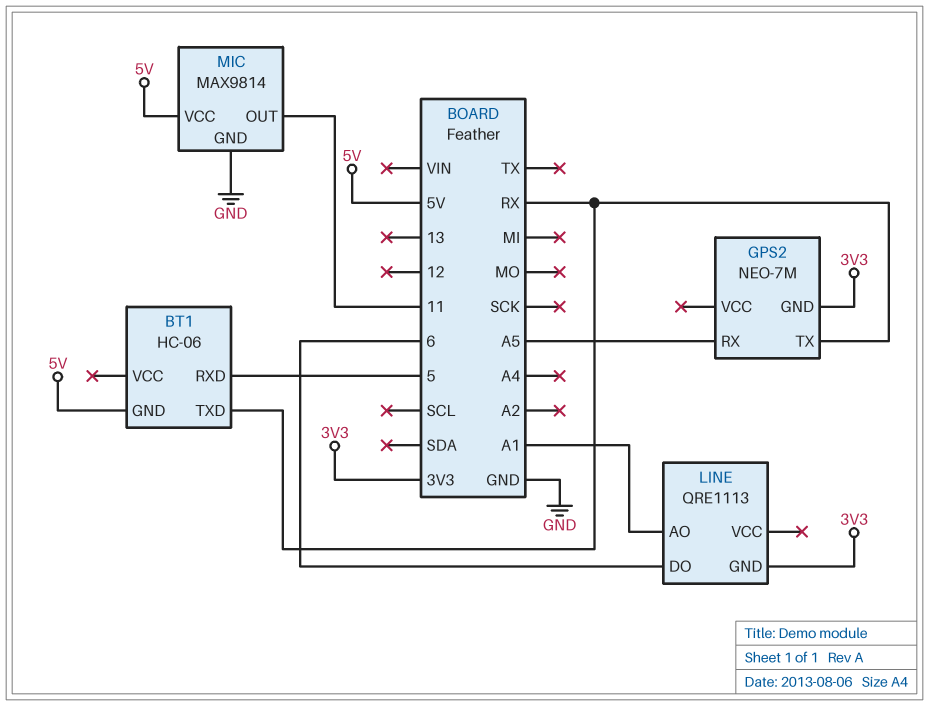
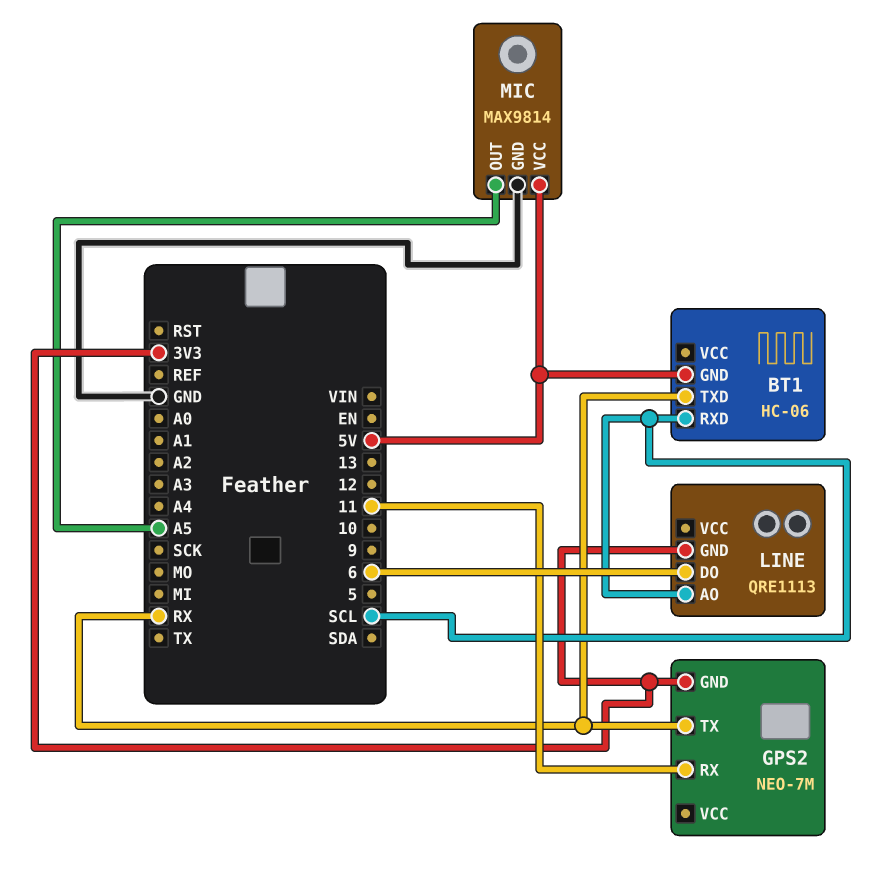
BT1 pin RXD: 5 -> SCL
GPS2 pin RX: A5 -> 11
LINE pin AO: A1 -> SCL
MIC pin OUT: 11 -> A5

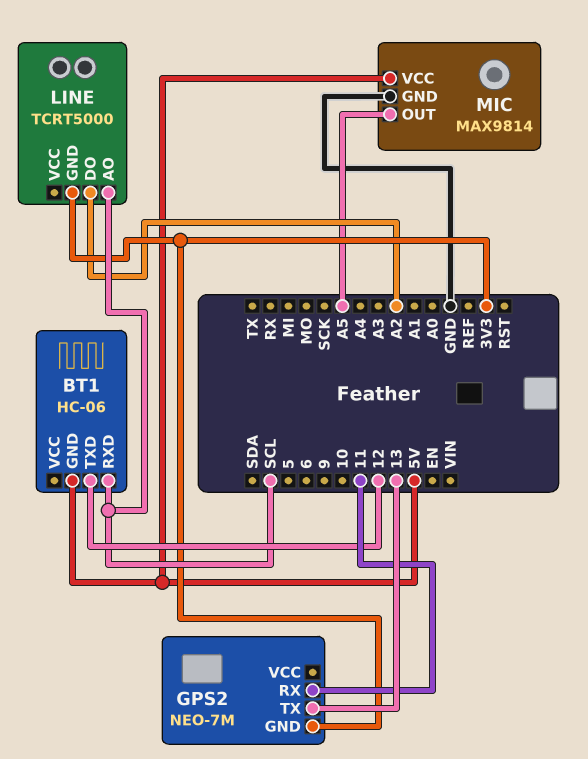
BT1 pin TXD: RX -> 12
GPS2 pin TX: RX -> 13
LINE: QRE1113 -> TCRT5000
LINE pin DO: 6 -> A2

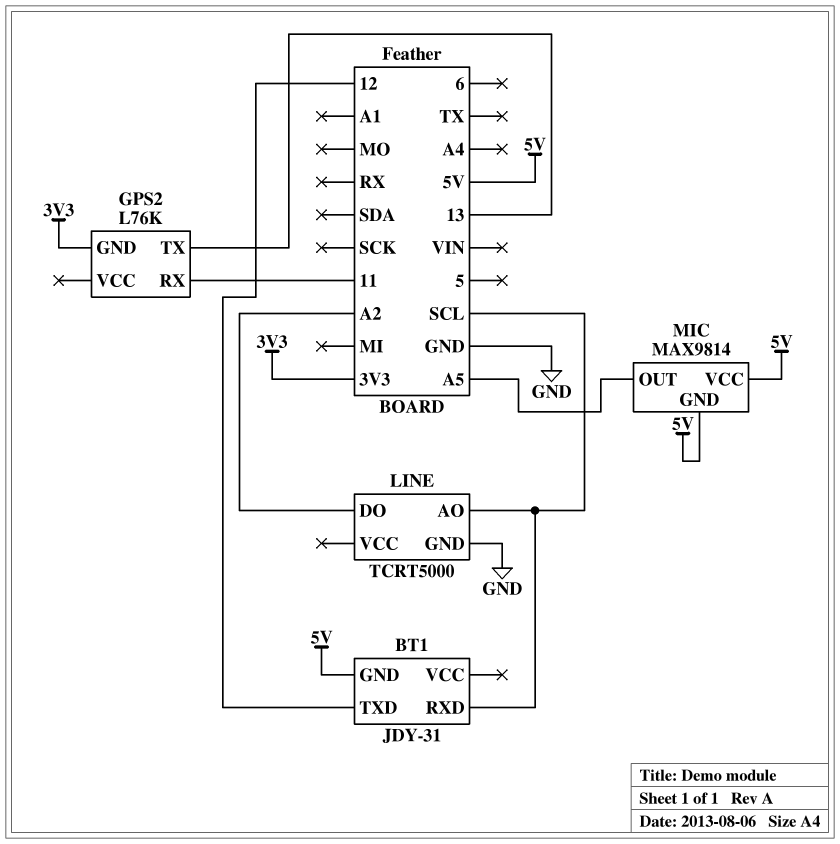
BT1: HC-06 -> JDY-31
GPS2: NEO-7M -> L76K
LINE pin GND: 3V3 -> GND
MIC pin GND: GND -> 5V

